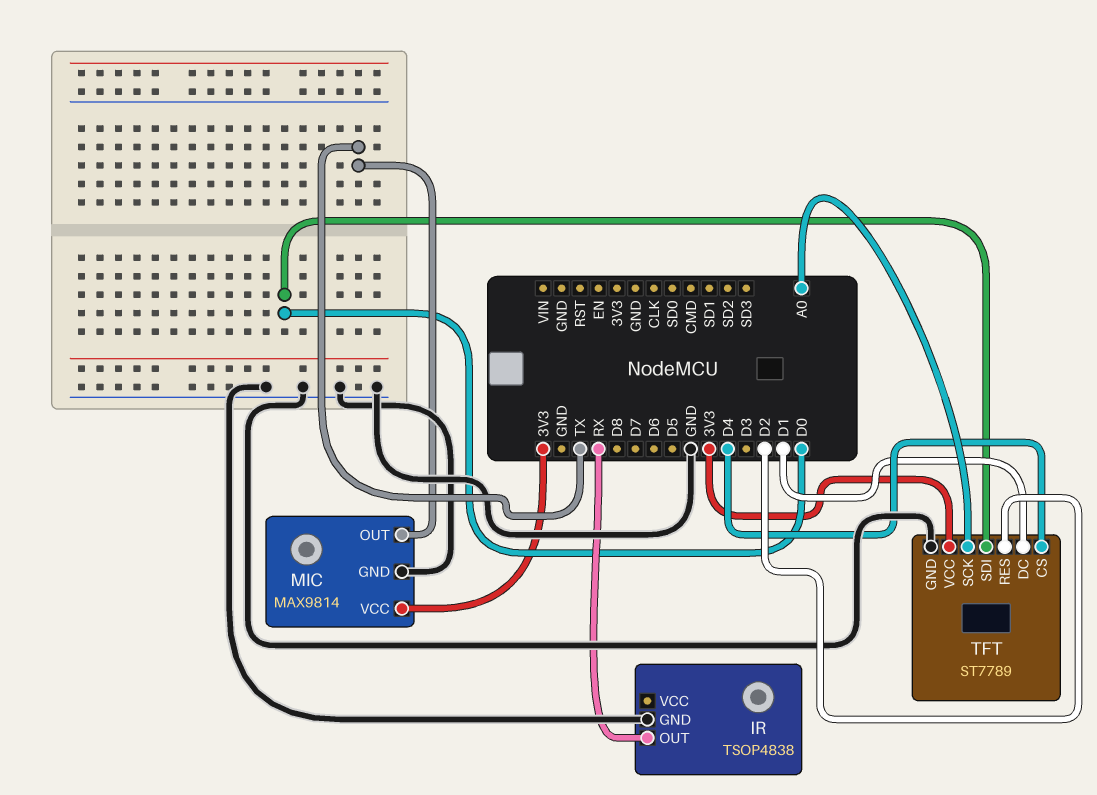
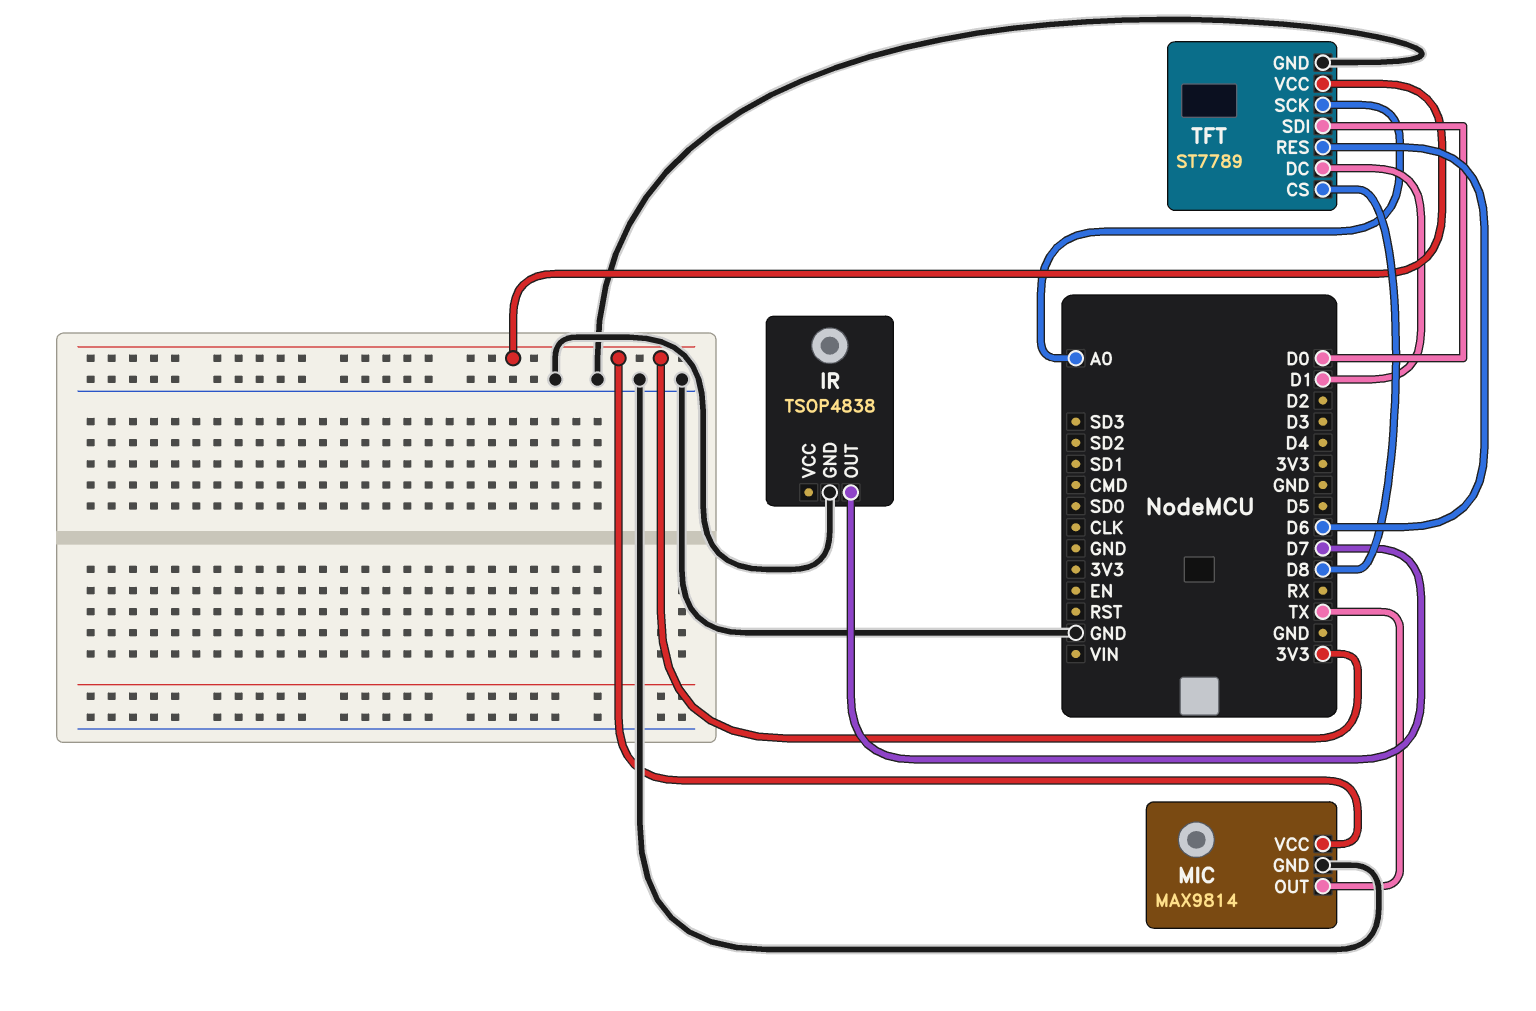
IR pin OUT: RX -> D7
TFT pin CS: D4 -> D8
TFT pin RES: D2 -> D6

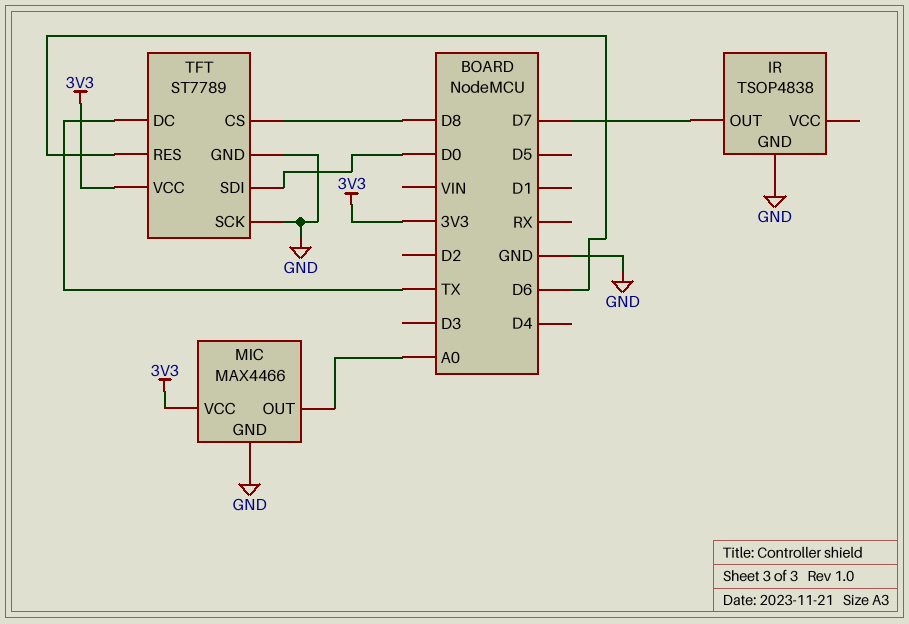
MIC: MAX9814 -> MAX4466
MIC pin OUT: TX -> A0
TFT pin DC: D1 -> TX
TFT pin SCK: A0 -> GND

